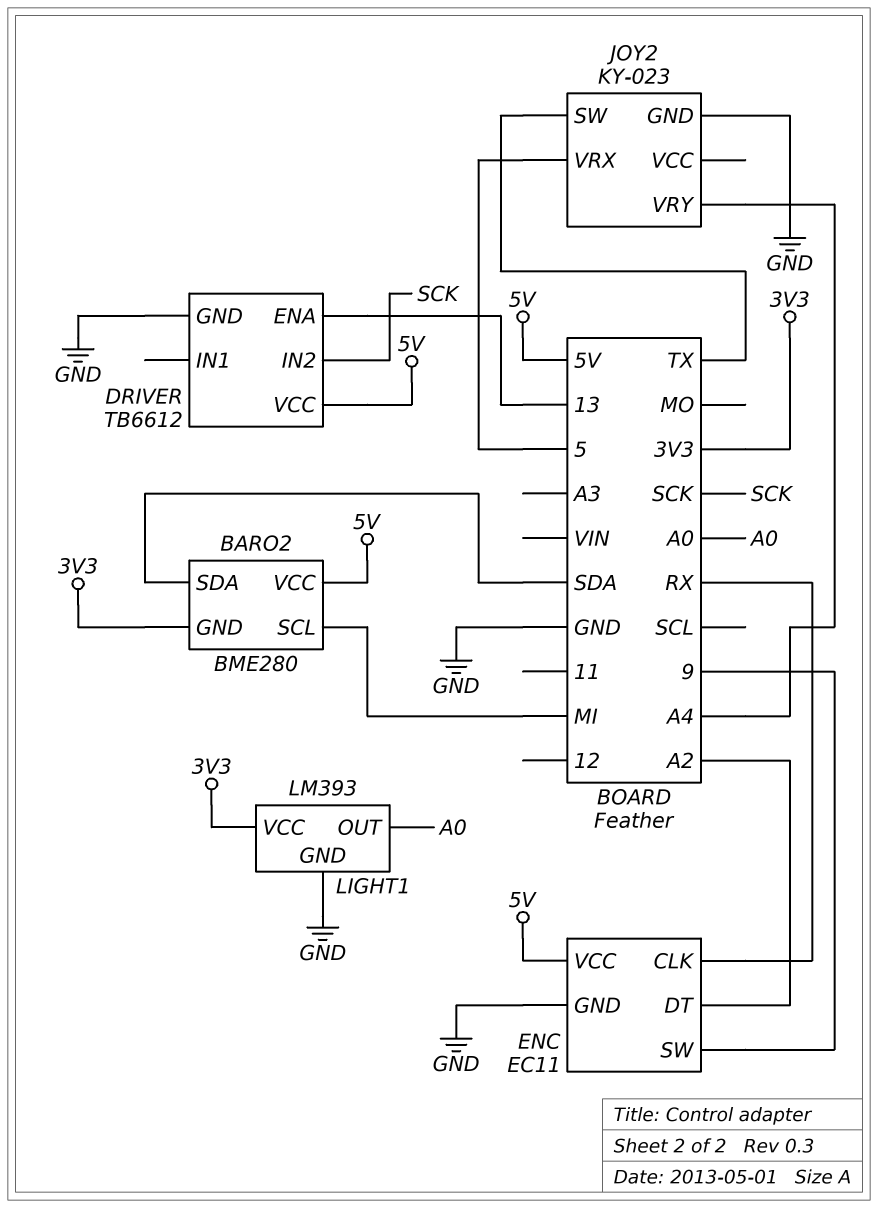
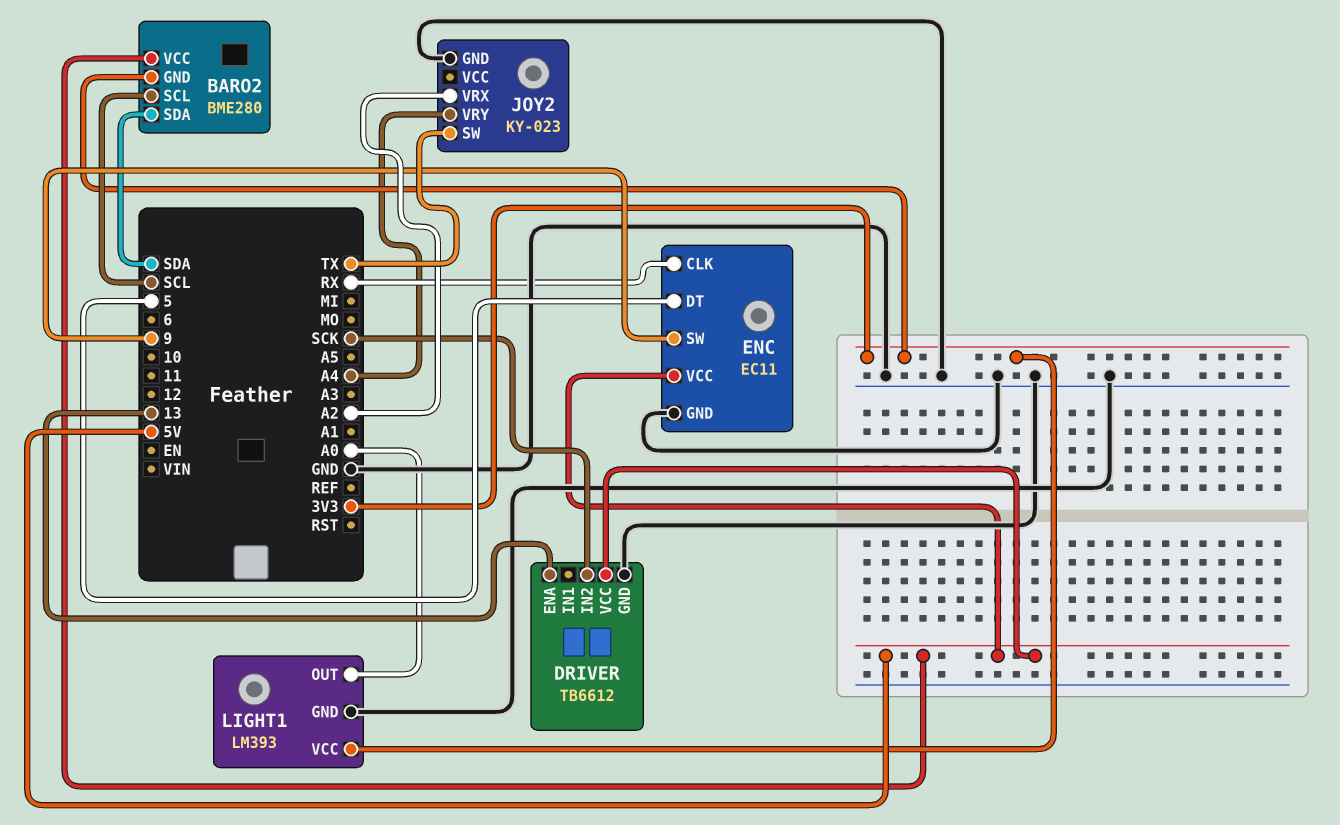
BARO2 pin SCL: MI -> SCL
ENC pin DT: A2 -> 5
JOY2 pin VRX: 5 -> A2

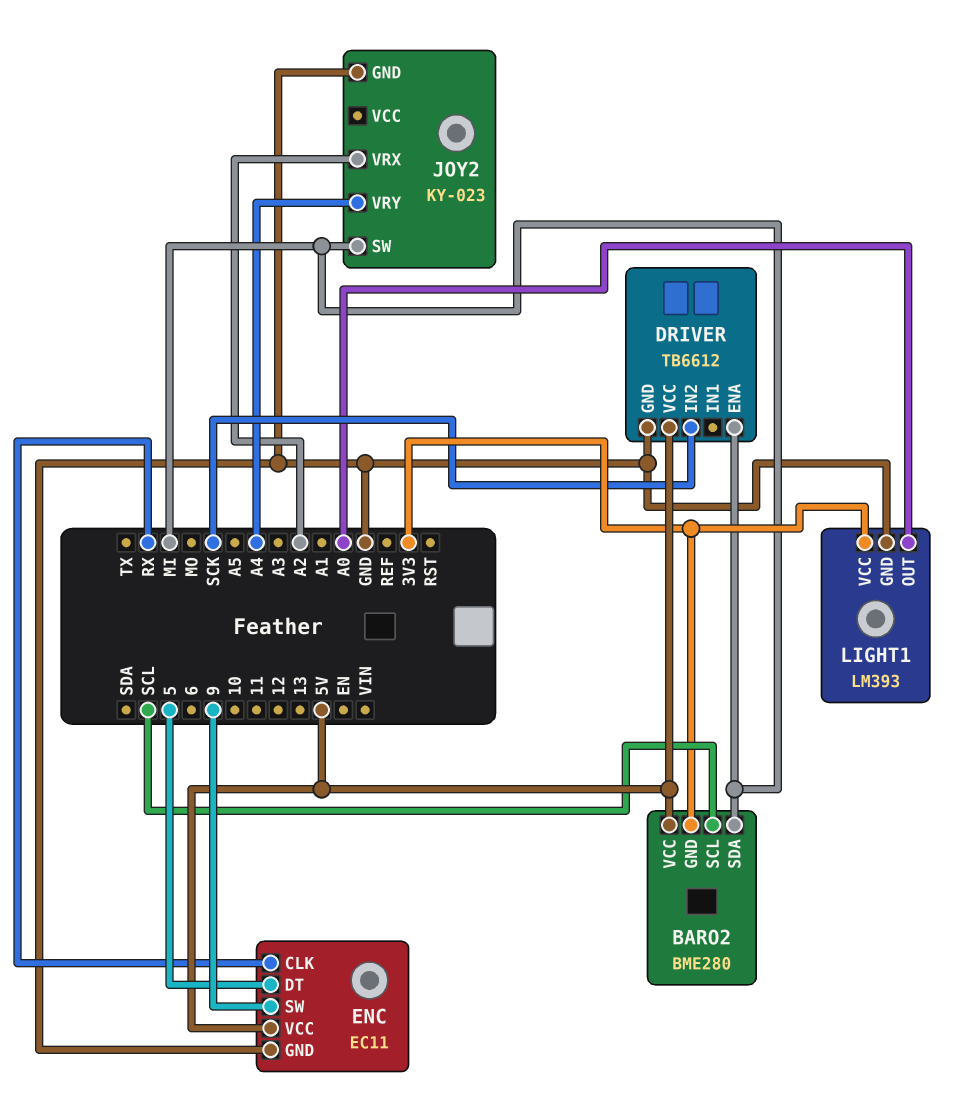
BARO2 pin SDA: SDA -> MI
DRIVER pin ENA: 13 -> MI
JOY2 pin SW: TX -> MI

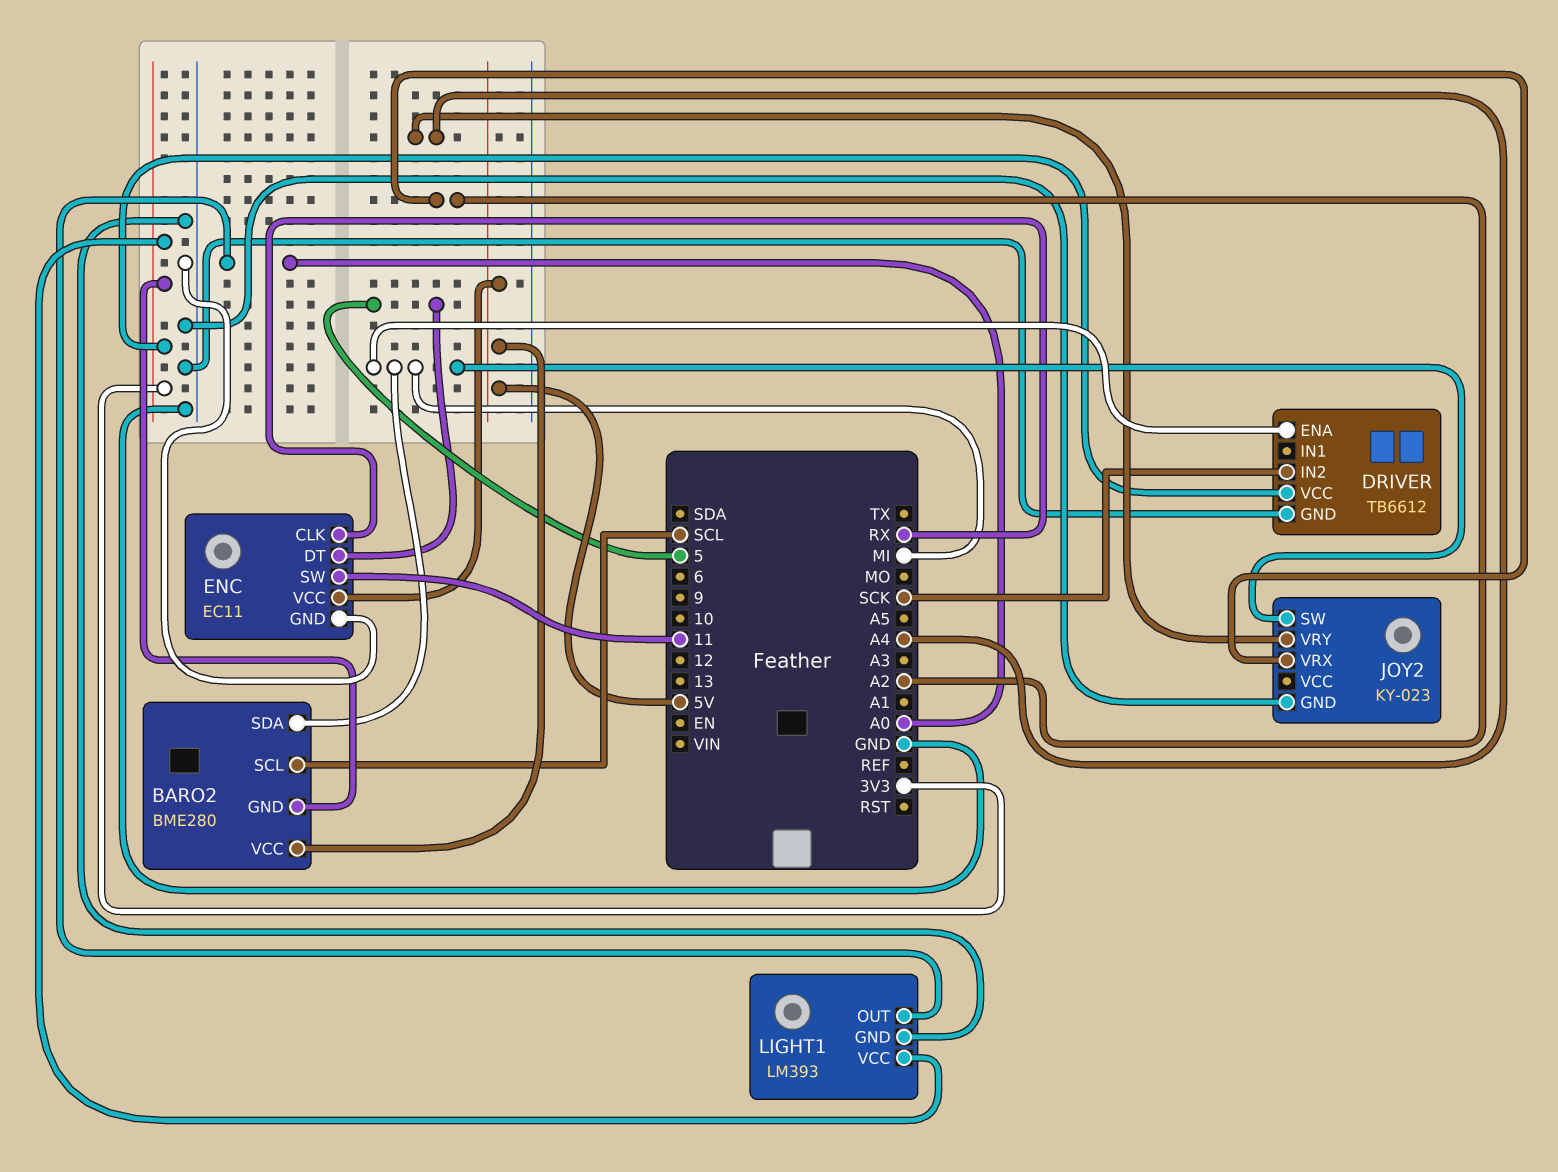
DRIVER pin VCC: 5V -> 3V3
ENC pin SW: 9 -> 11

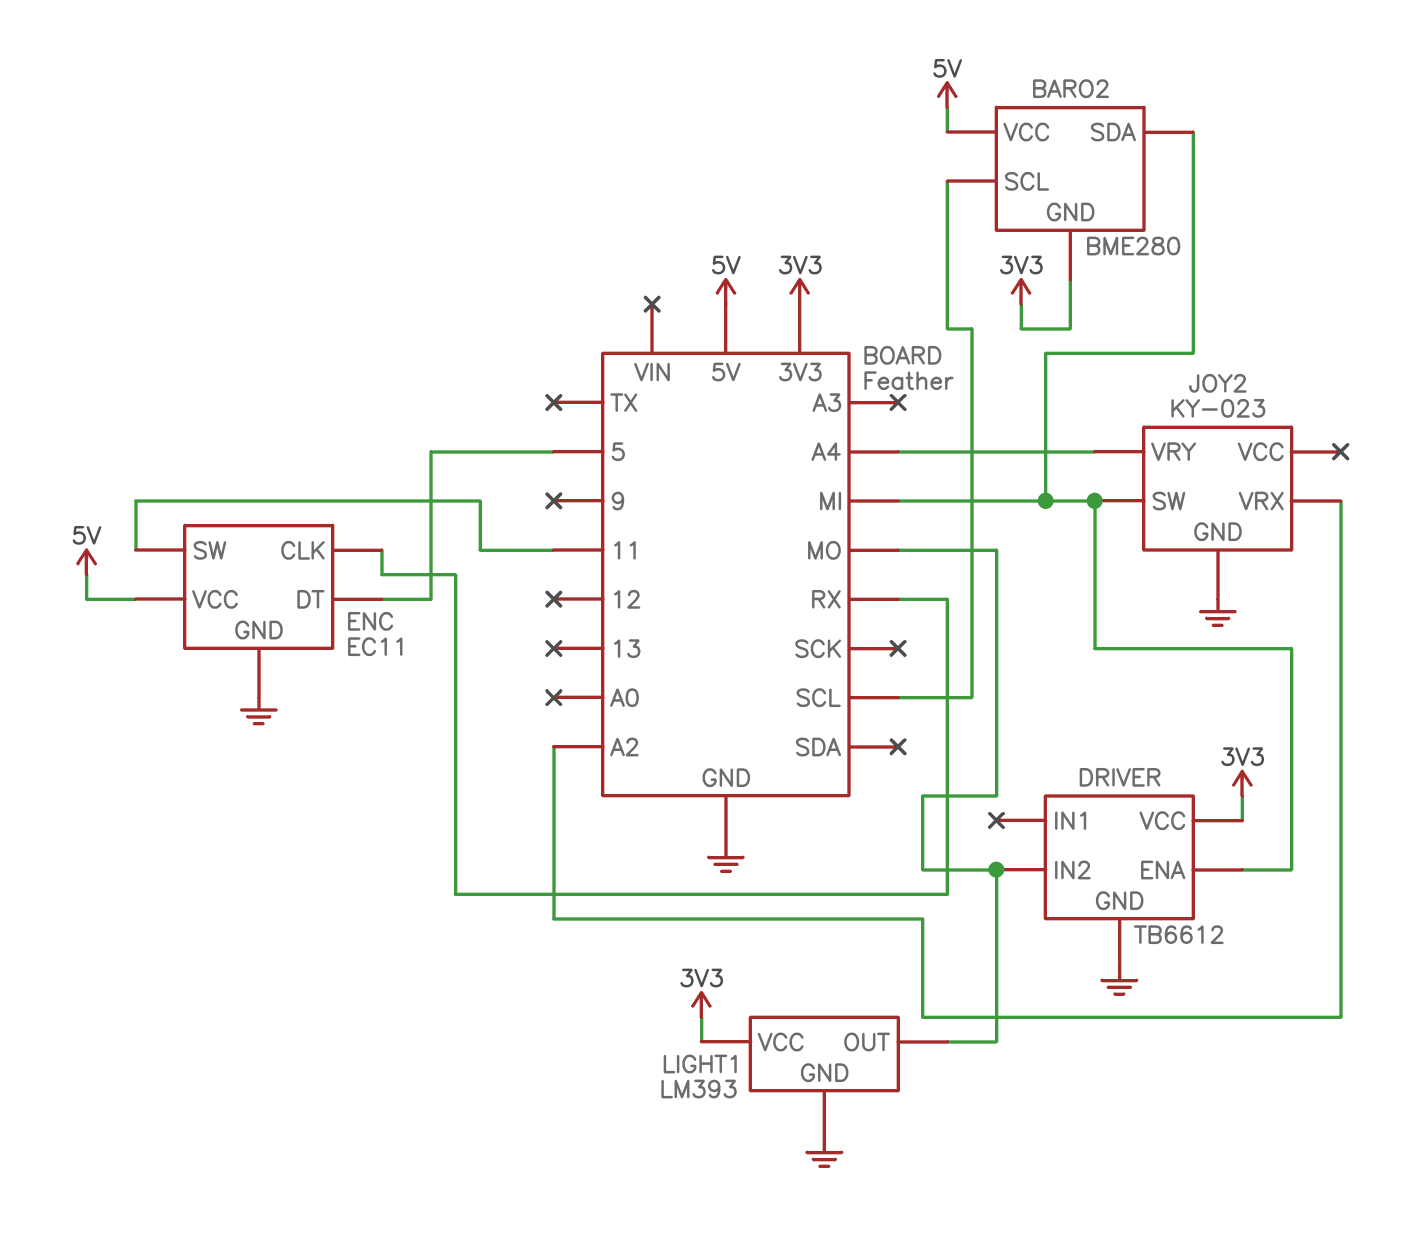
DRIVER pin IN2: SCK -> MO
LIGHT1 pin OUT: A0 -> MO

